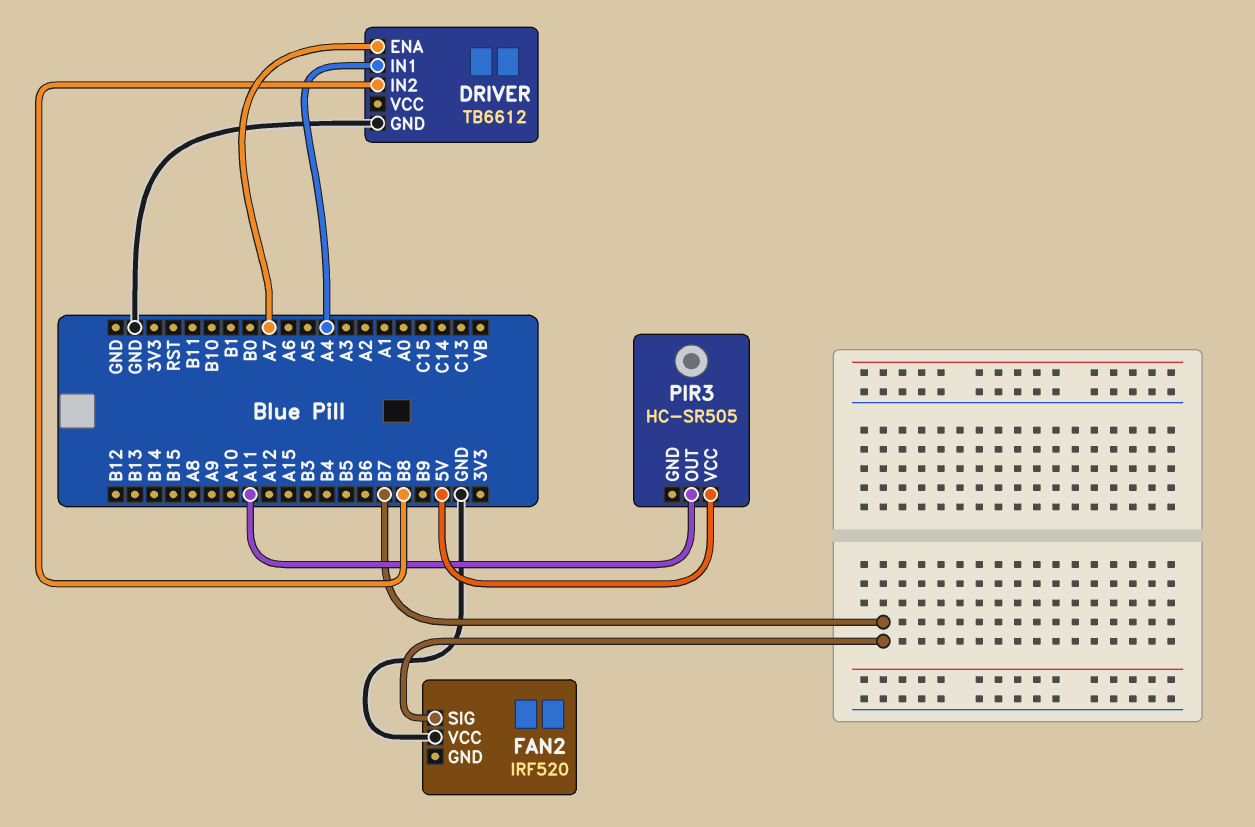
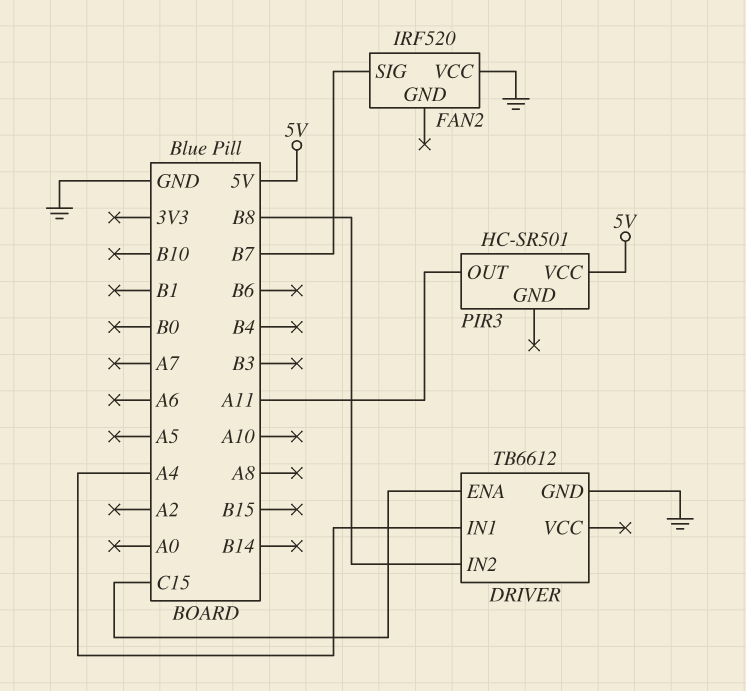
DRIVER pin ENA: A7 -> C15
PIR3: HC-SR505 -> HC-SR501

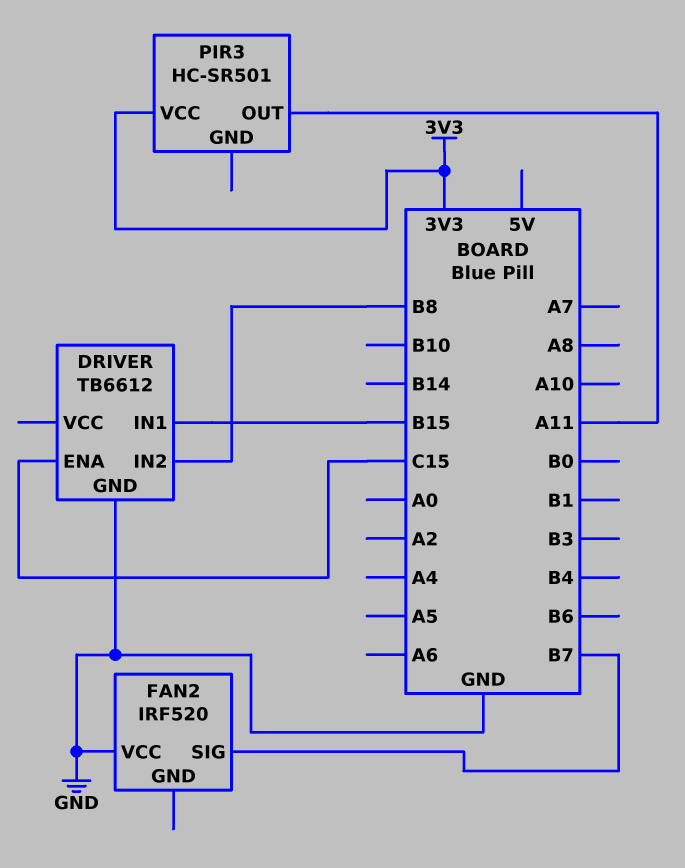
DRIVER pin IN1: A4 -> B15
PIR3 pin VCC: 5V -> 3V3

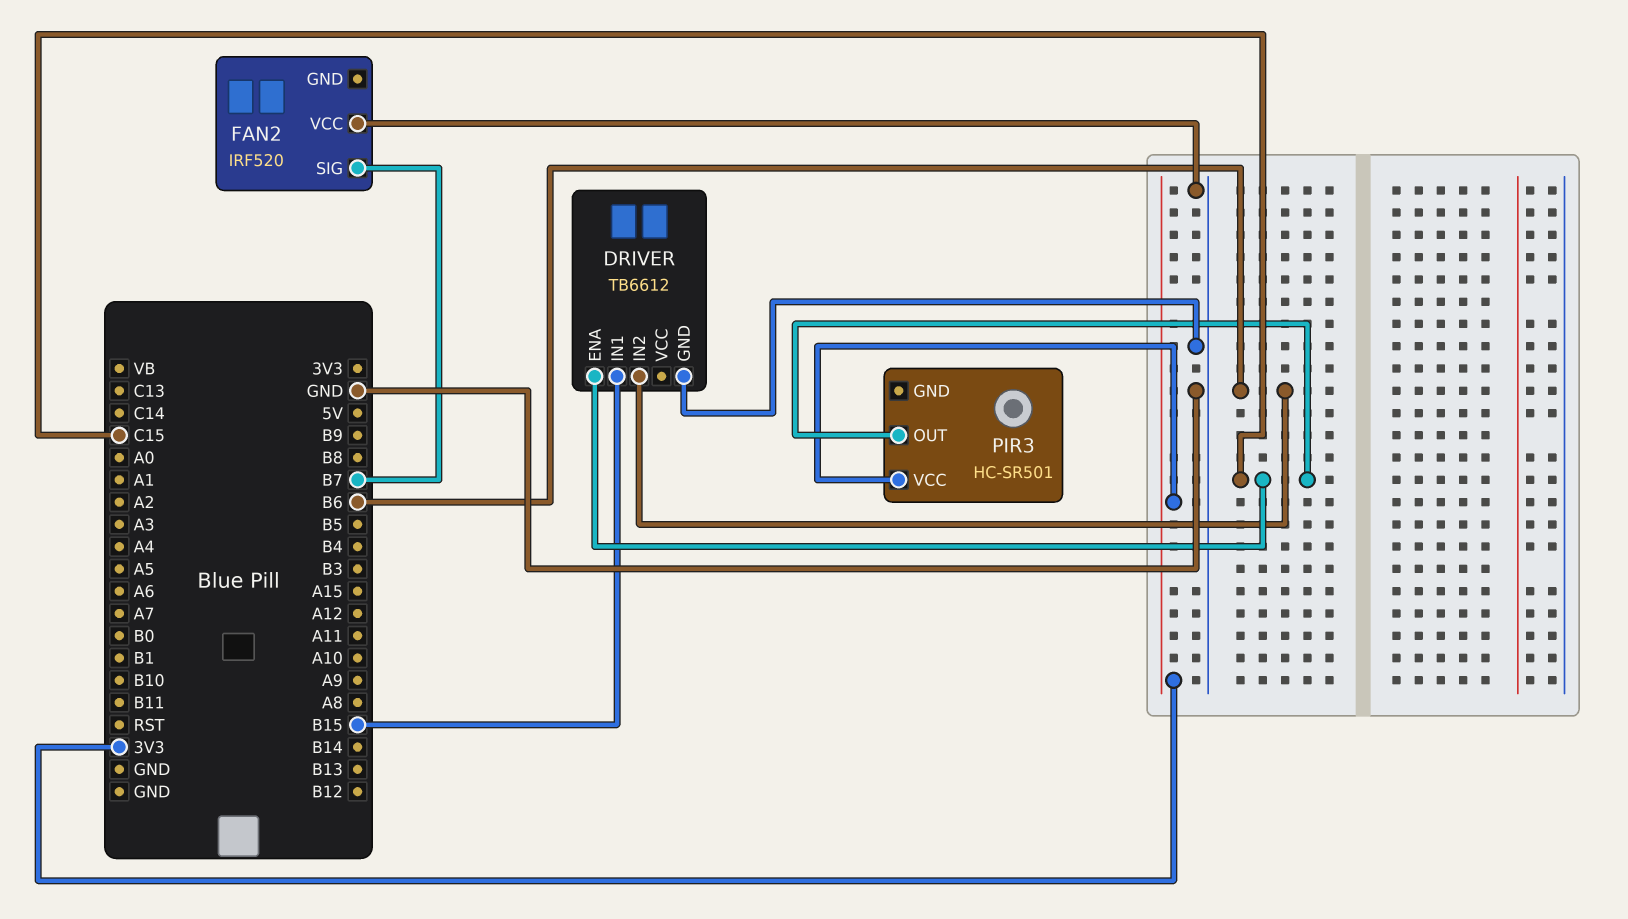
DRIVER pin IN2: B8 -> B6
PIR3 pin OUT: A11 -> C15

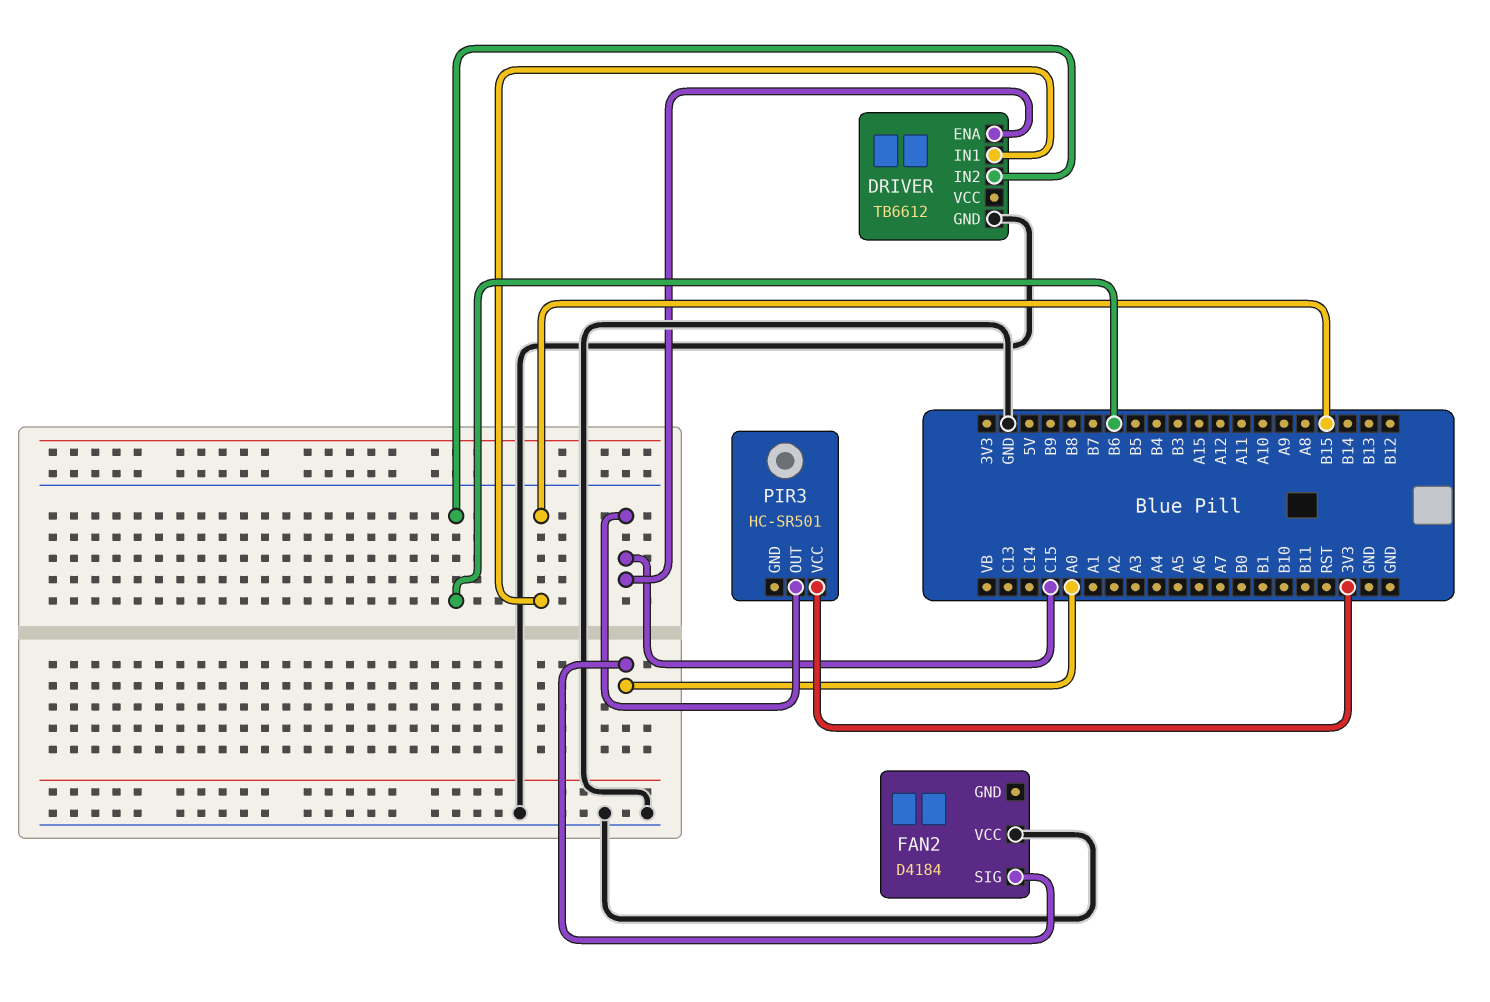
FAN2: IRF520 -> D4184
FAN2 pin SIG: B7 -> A0

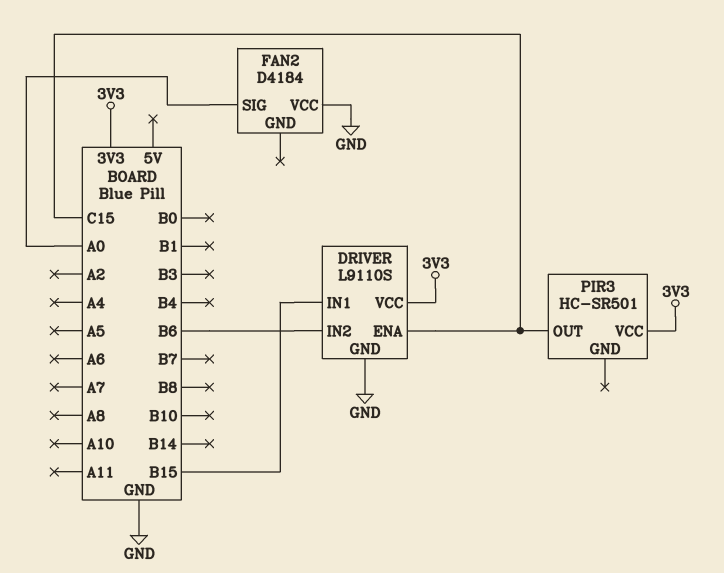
DRIVER: TB6612 -> L9110S
DRIVER pin VCC: none -> 3V3

